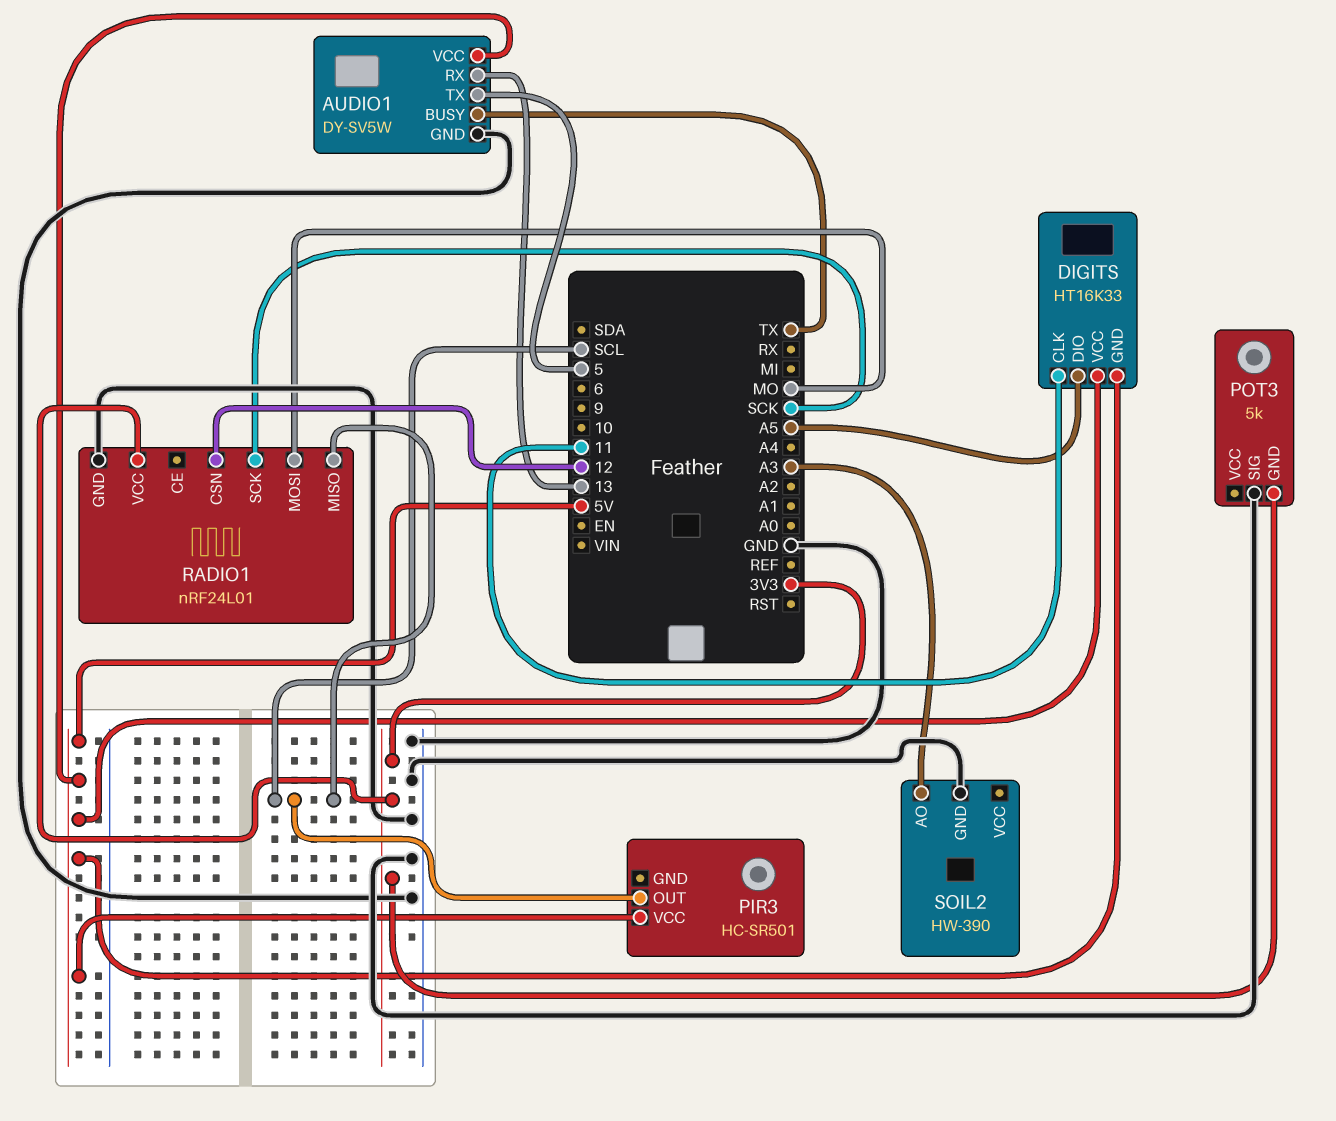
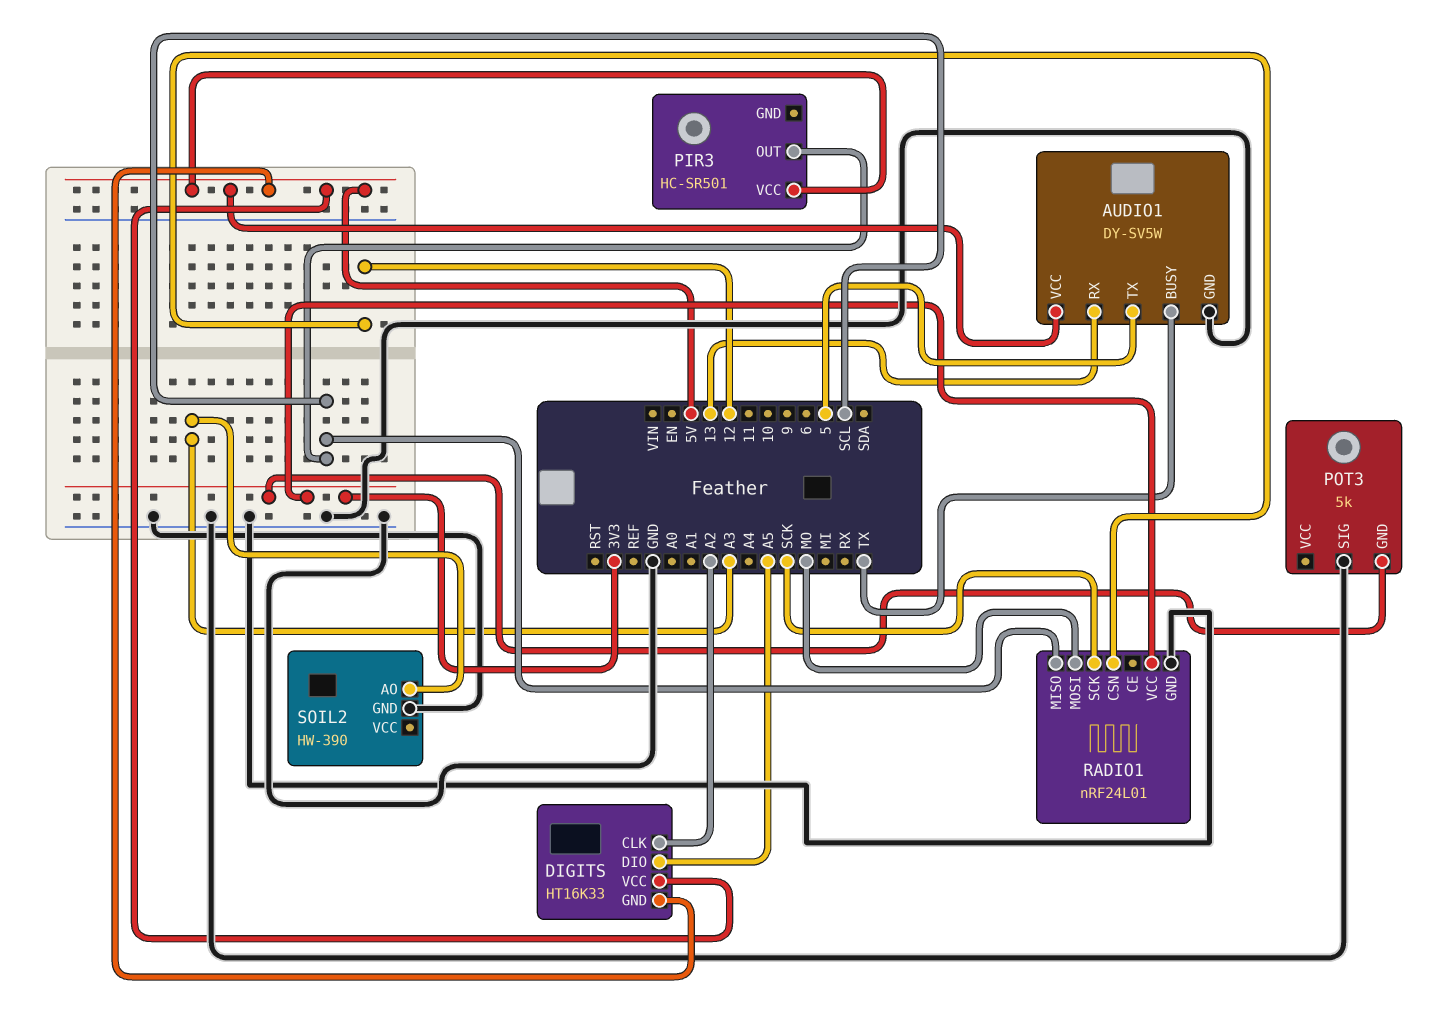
DIGITS pin CLK: 11 -> A2

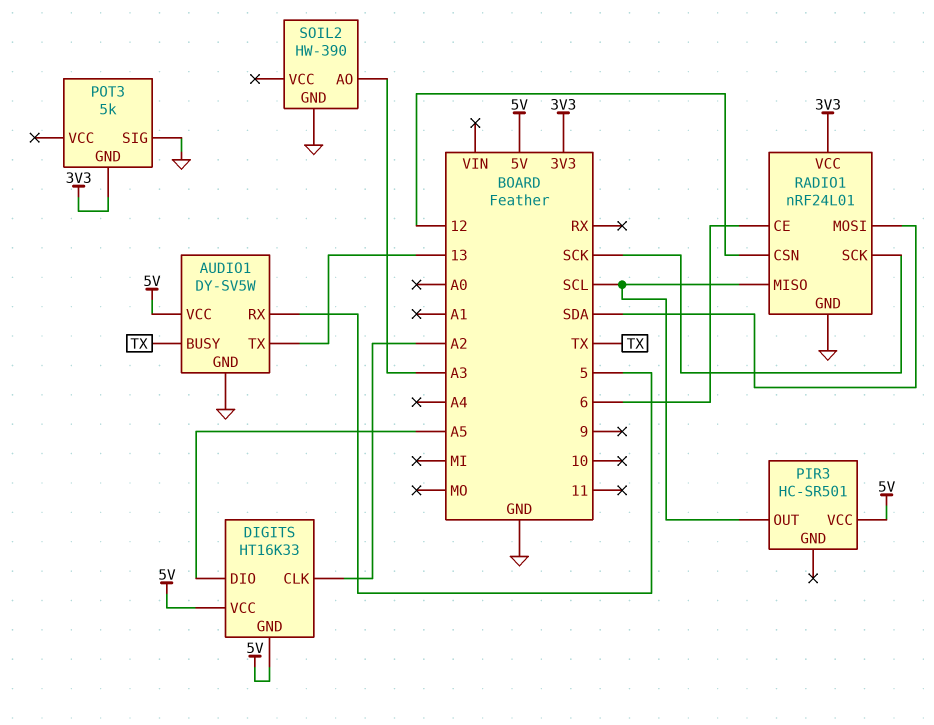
AUDIO1 pin RX: 13 -> 5
AUDIO1 pin TX: 5 -> 13
RADIO1 pin CE: none -> 6
RADIO1 pin MOSI: MO -> SDA

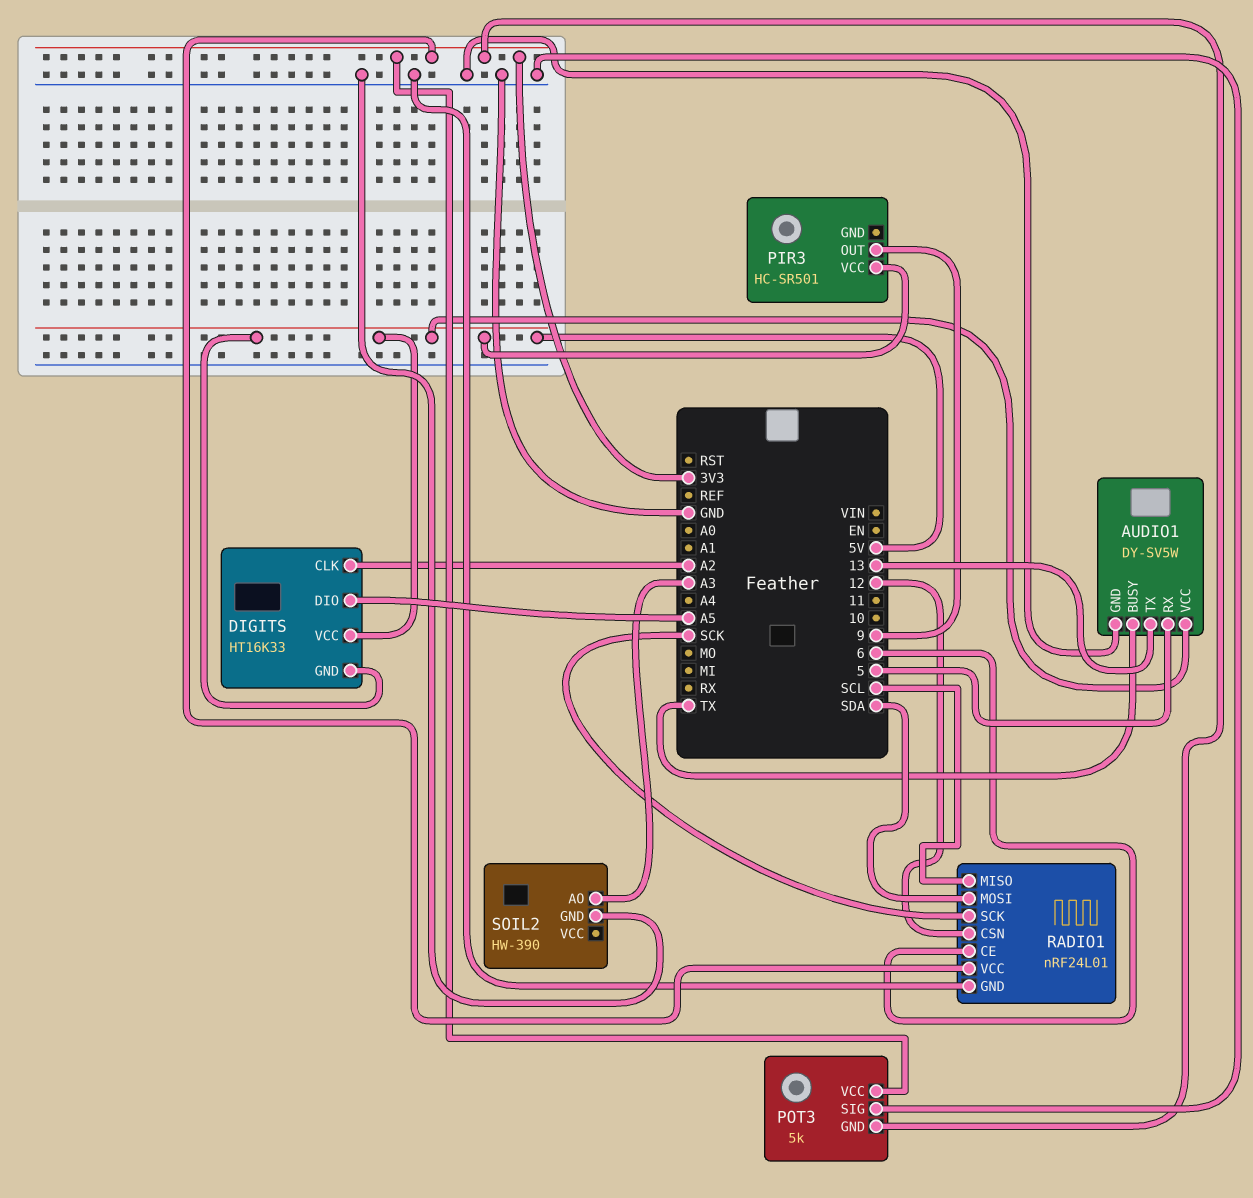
PIR3 pin OUT: SCL -> 9
POT3 pin VCC: none -> 3V3

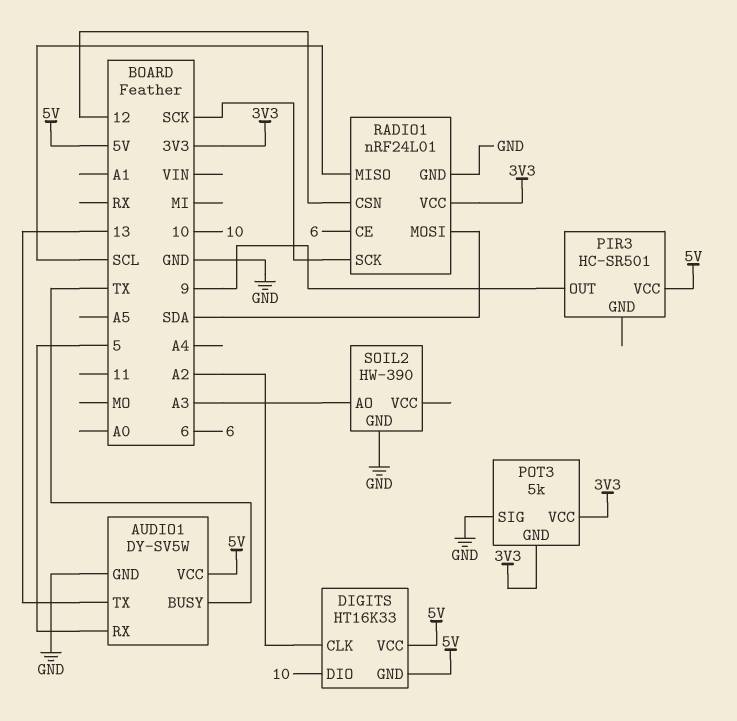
DIGITS pin DIO: A5 -> 10

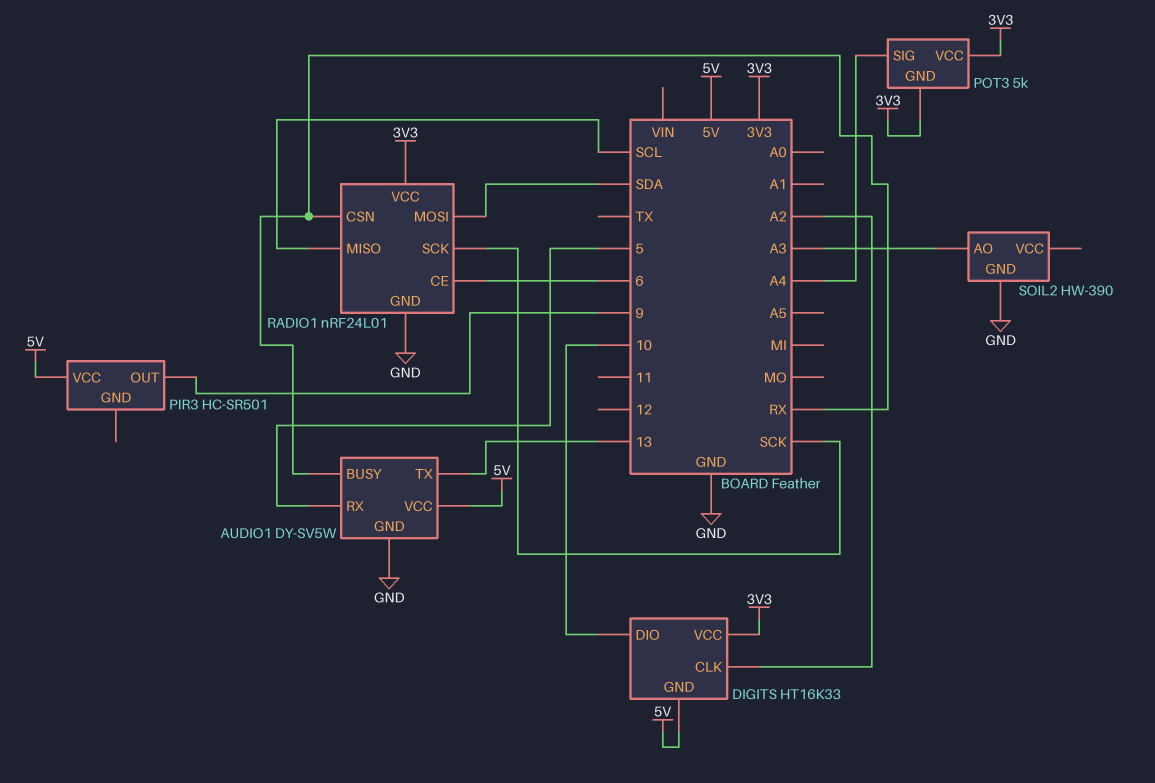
AUDIO1 pin BUSY: TX -> RX
DIGITS pin VCC: 5V -> 3V3
POT3 pin SIG: GND -> A4
RADIO1 pin CSN: 12 -> RX

